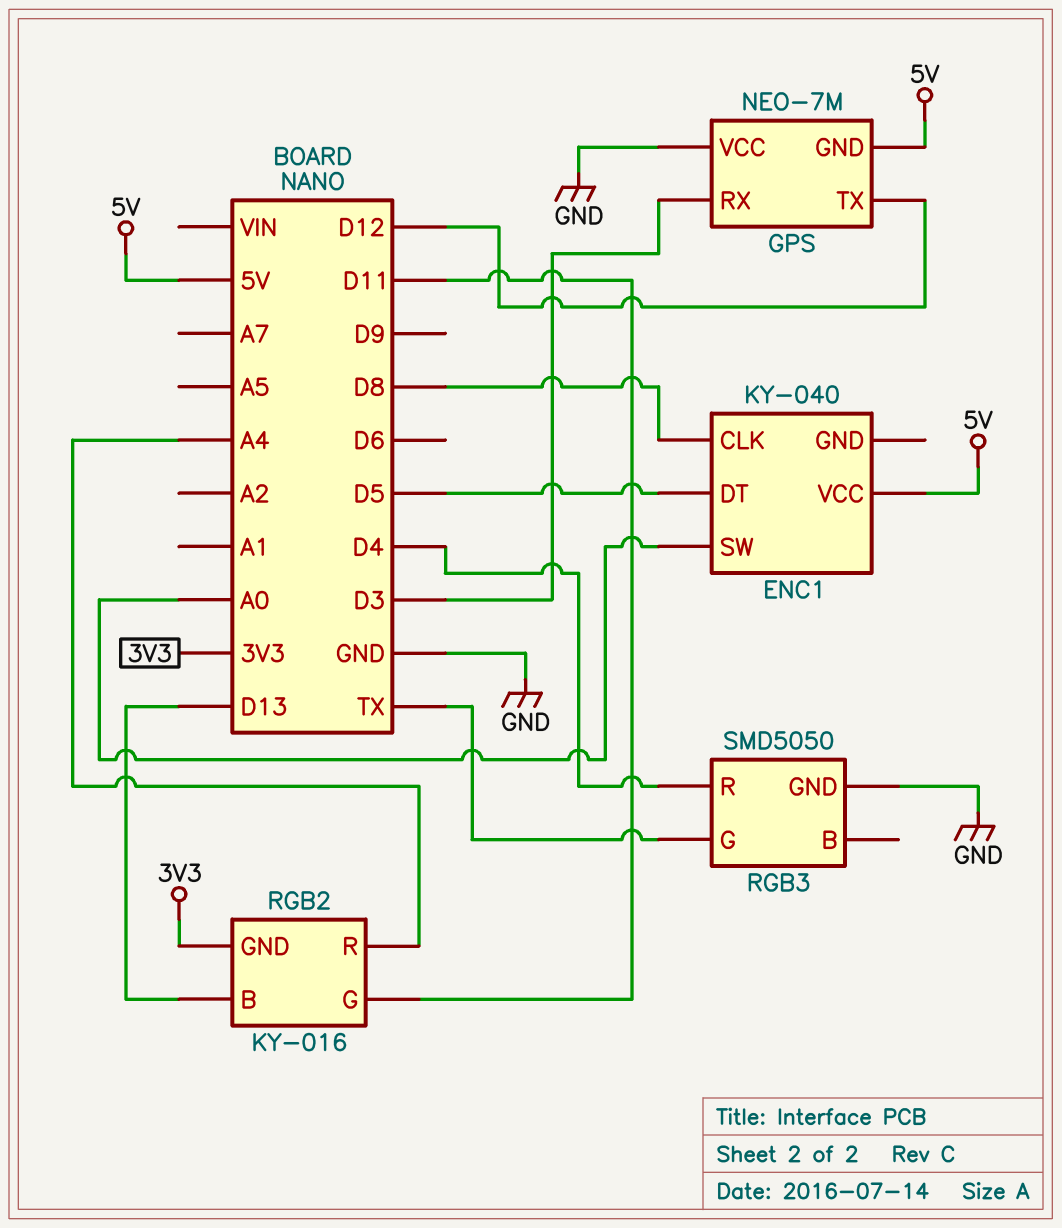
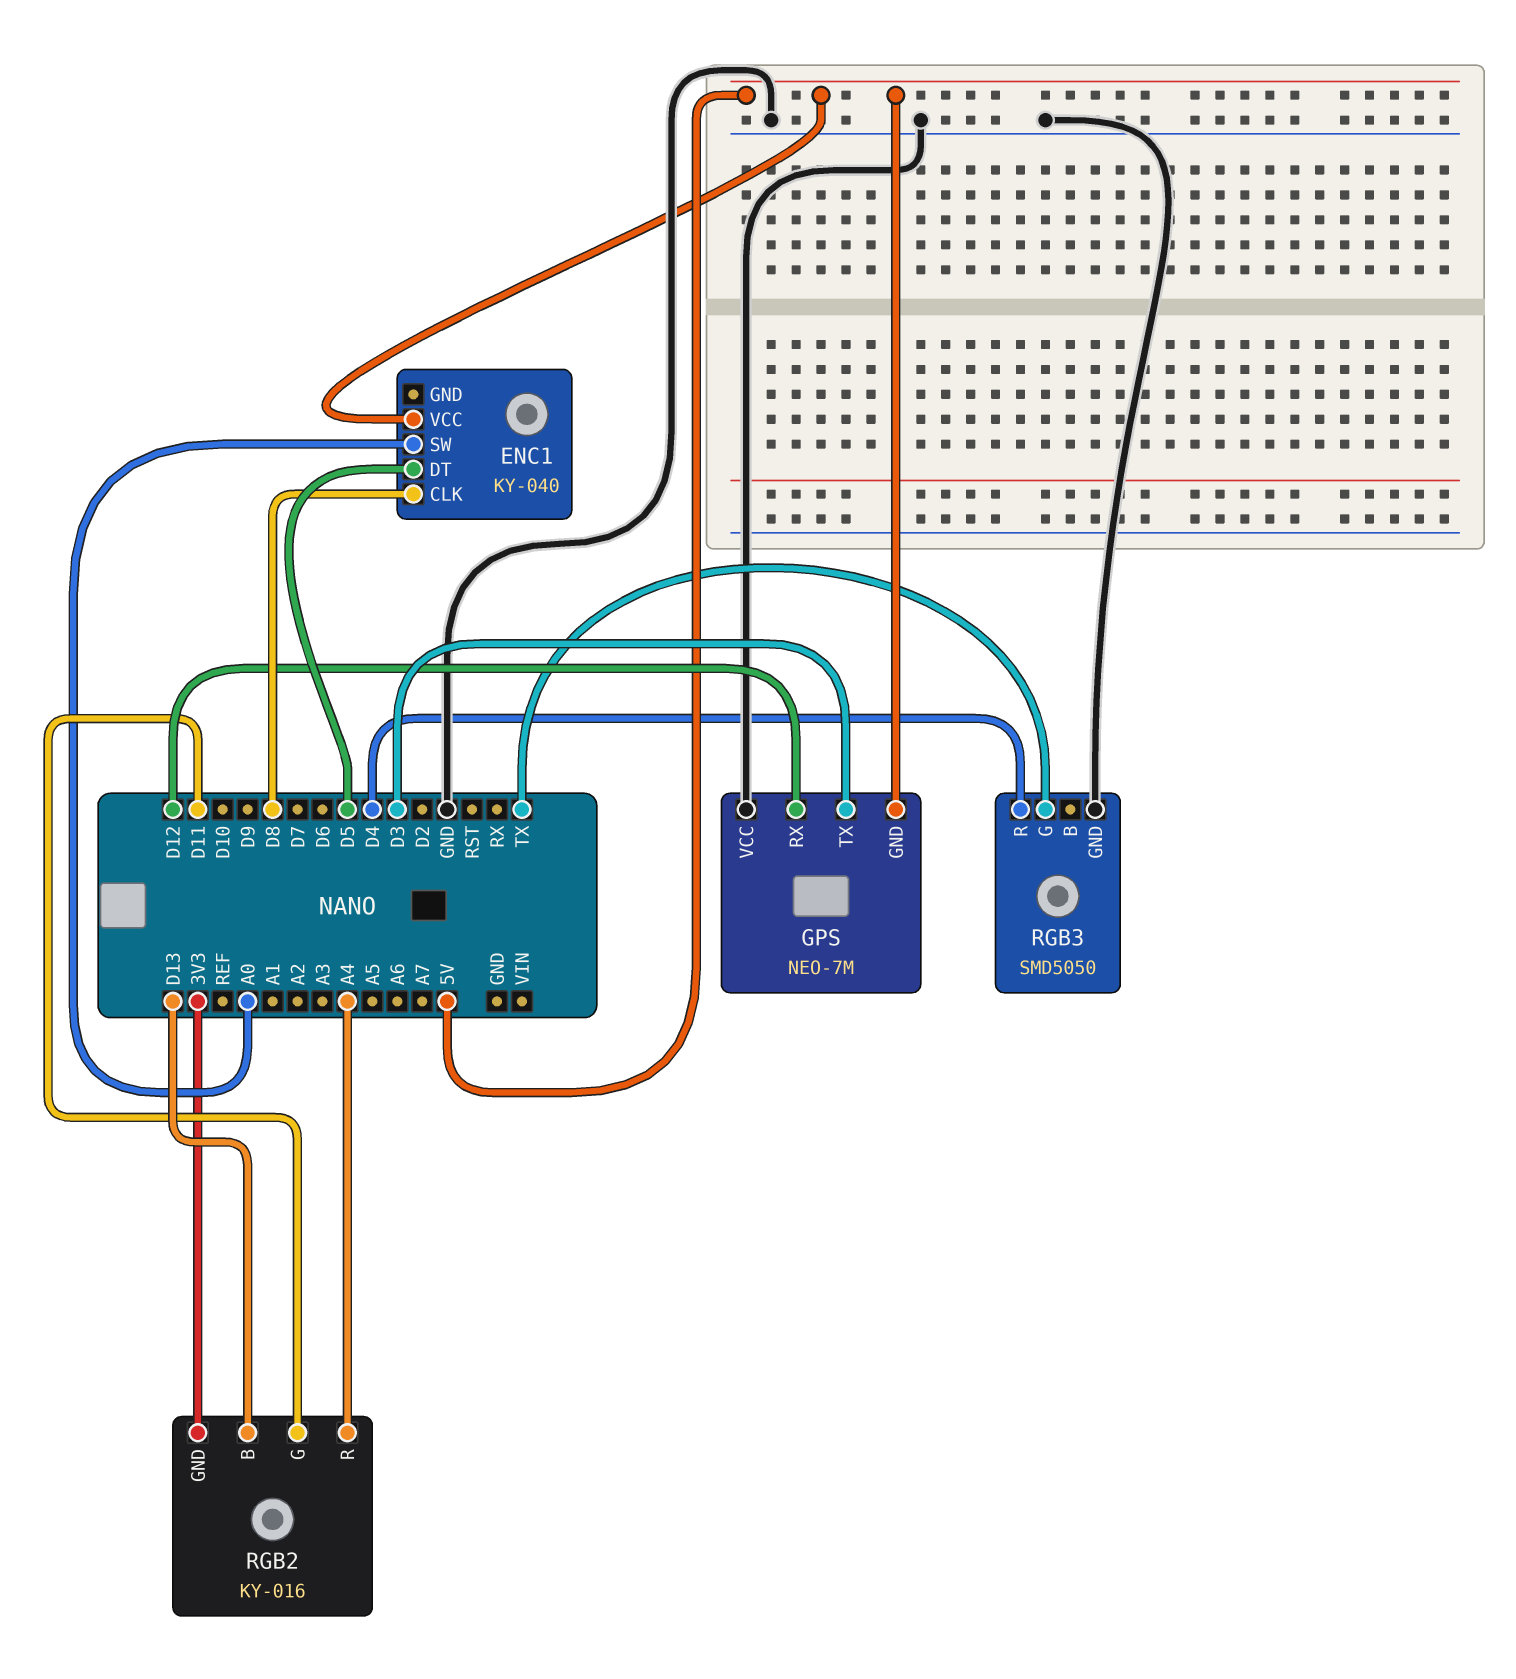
GPS pin RX: D3 -> D12
GPS pin TX: D12 -> D3

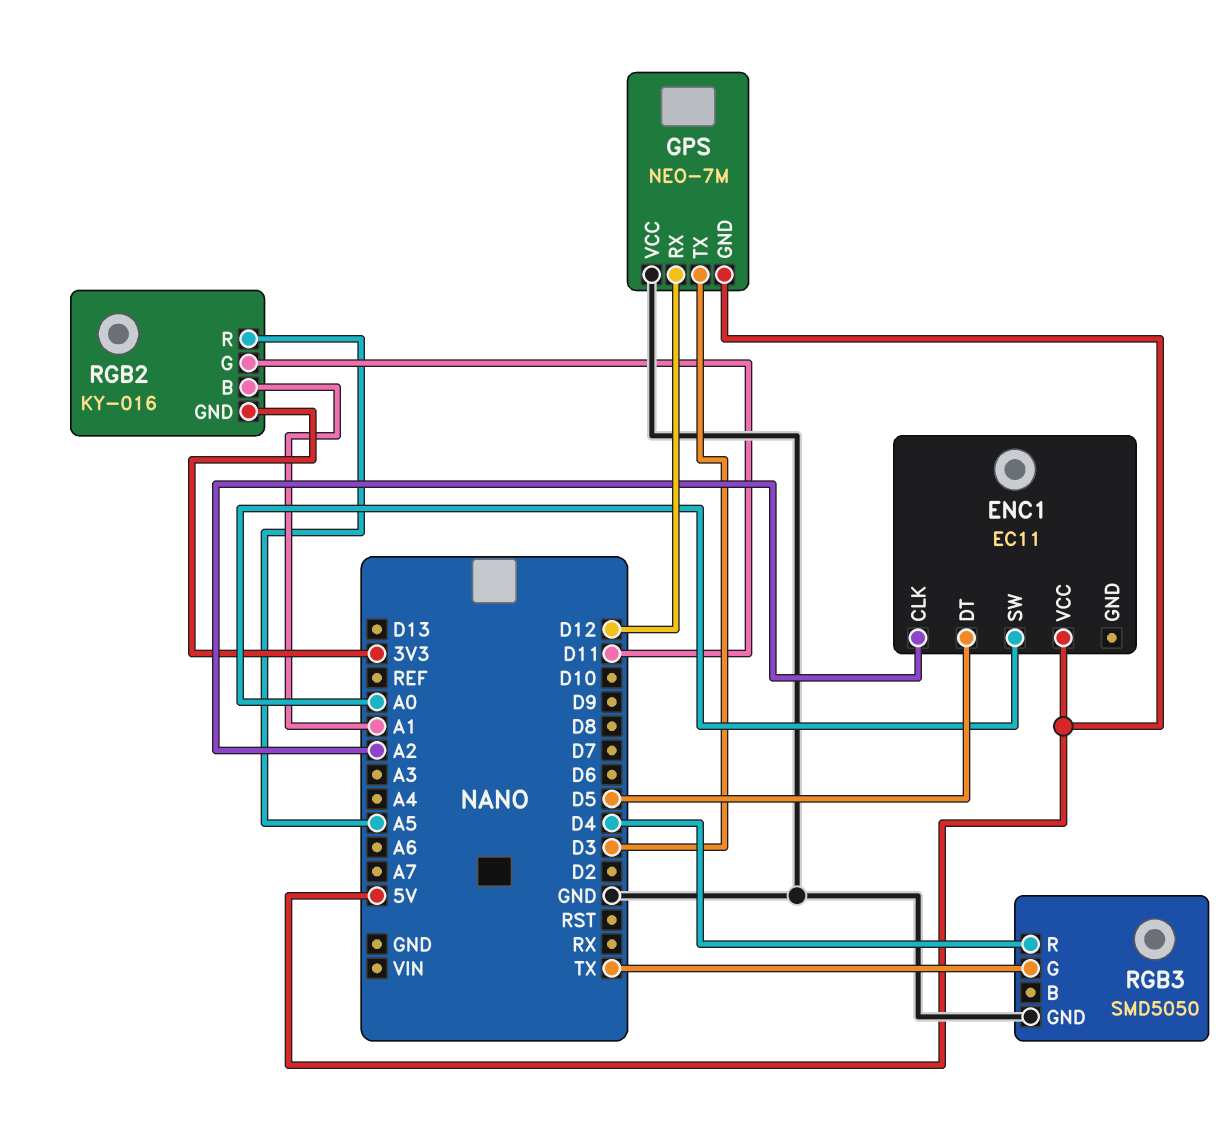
ENC1: KY-040 -> EC11
ENC1 pin CLK: D8 -> A2
RGB2 pin B: D13 -> A1
RGB2 pin R: A4 -> A5

